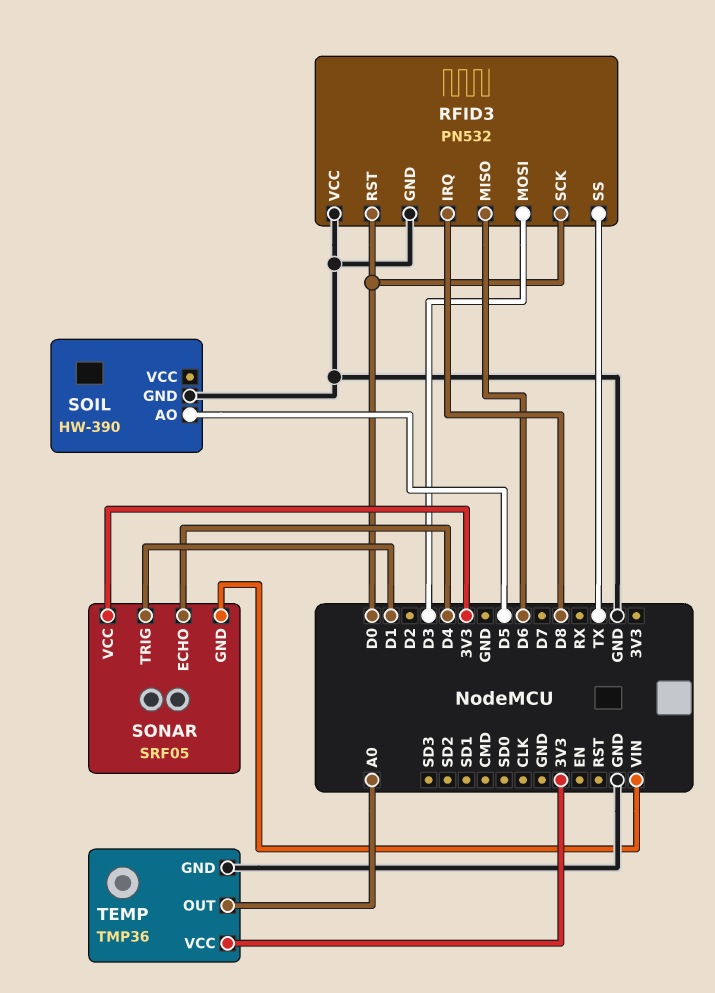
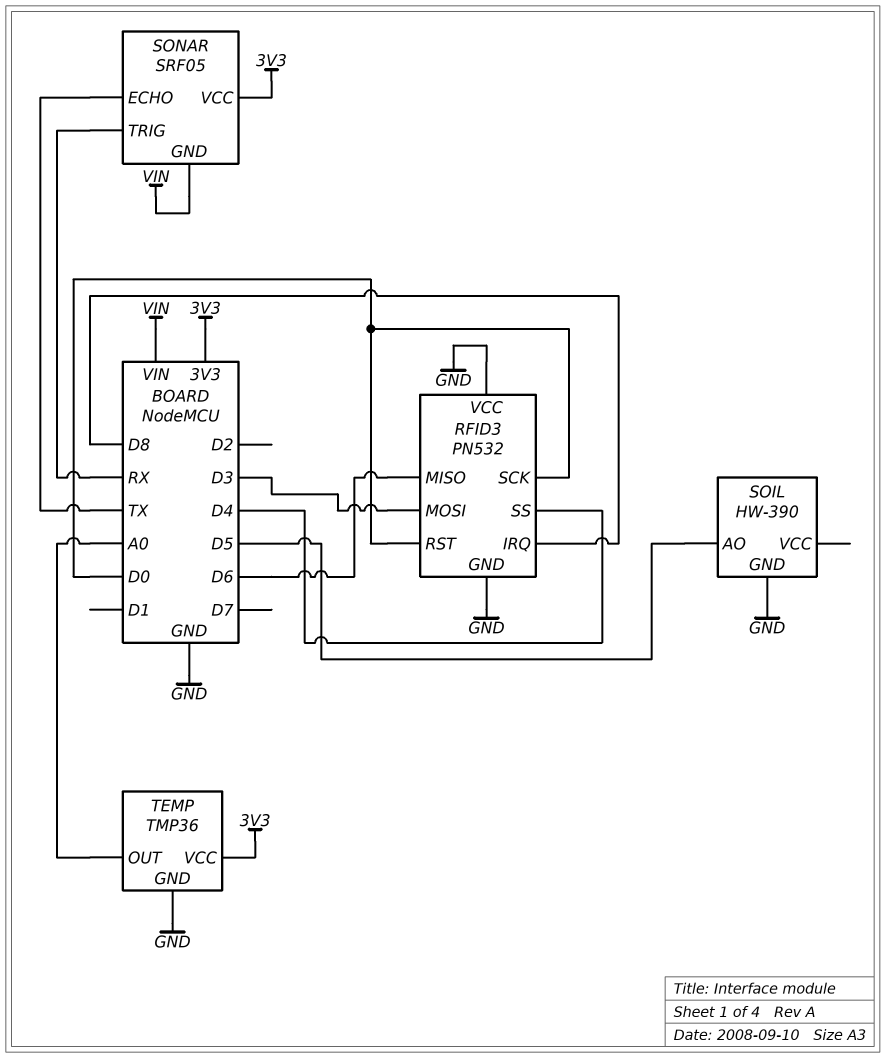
RFID3 pin SS: TX -> D4
SONAR pin ECHO: D4 -> TX
SONAR pin TRIG: D1 -> RX

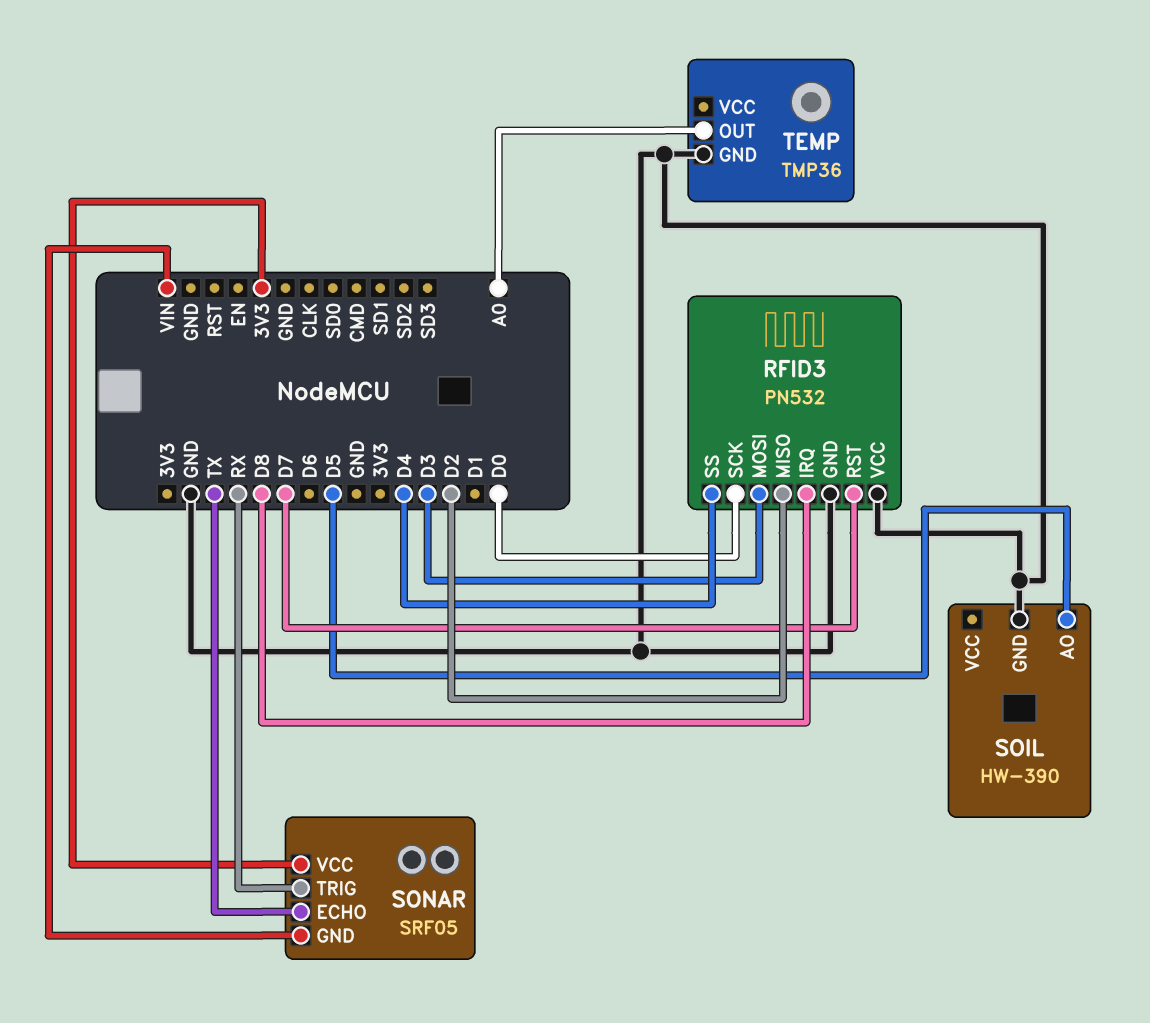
RFID3 pin MISO: D6 -> D2
RFID3 pin RST: D0 -> D7
TEMP pin VCC: 3V3 -> none

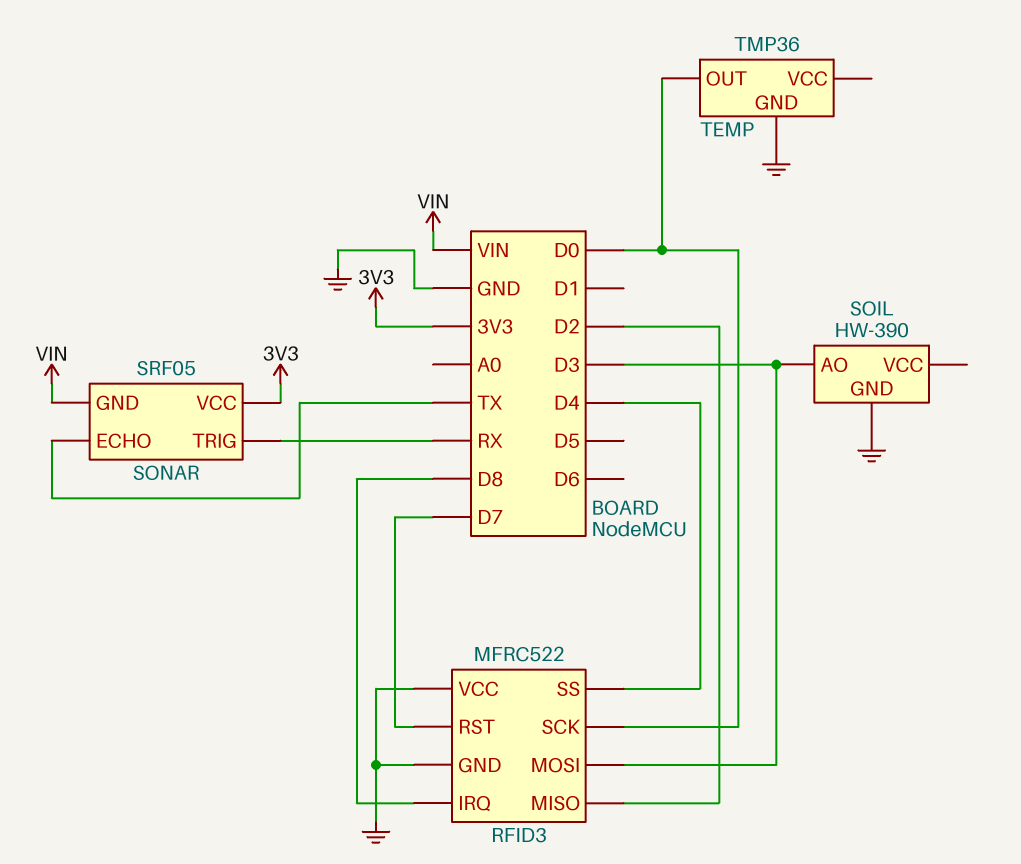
RFID3: PN532 -> MFRC522
SOIL pin AO: D5 -> D3
TEMP pin OUT: A0 -> D0

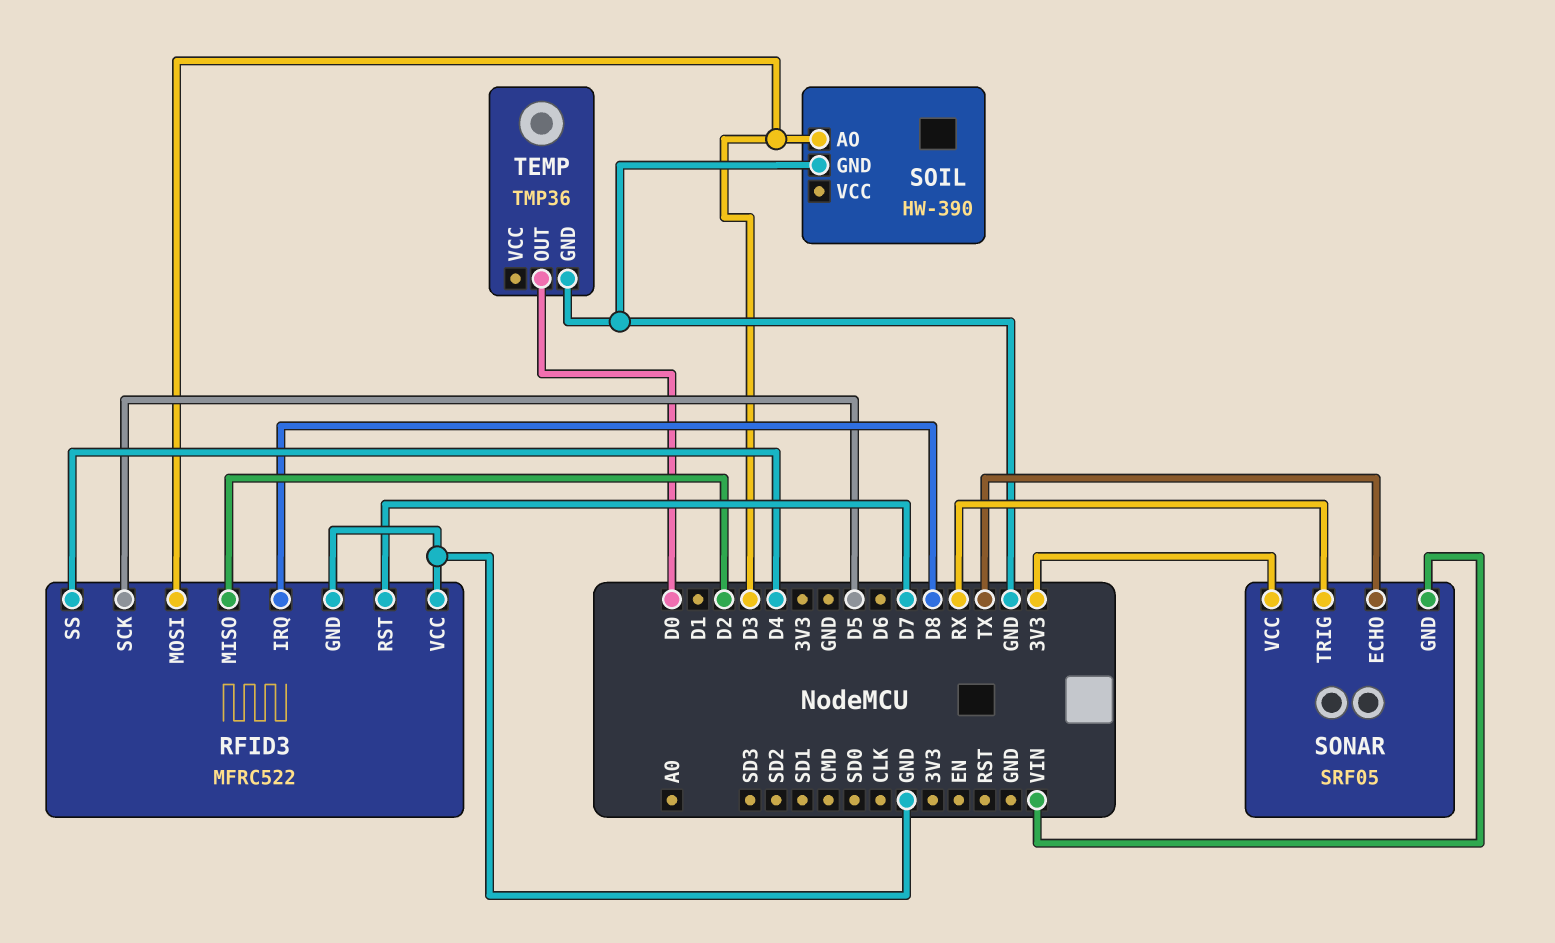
RFID3 pin SCK: D0 -> D5

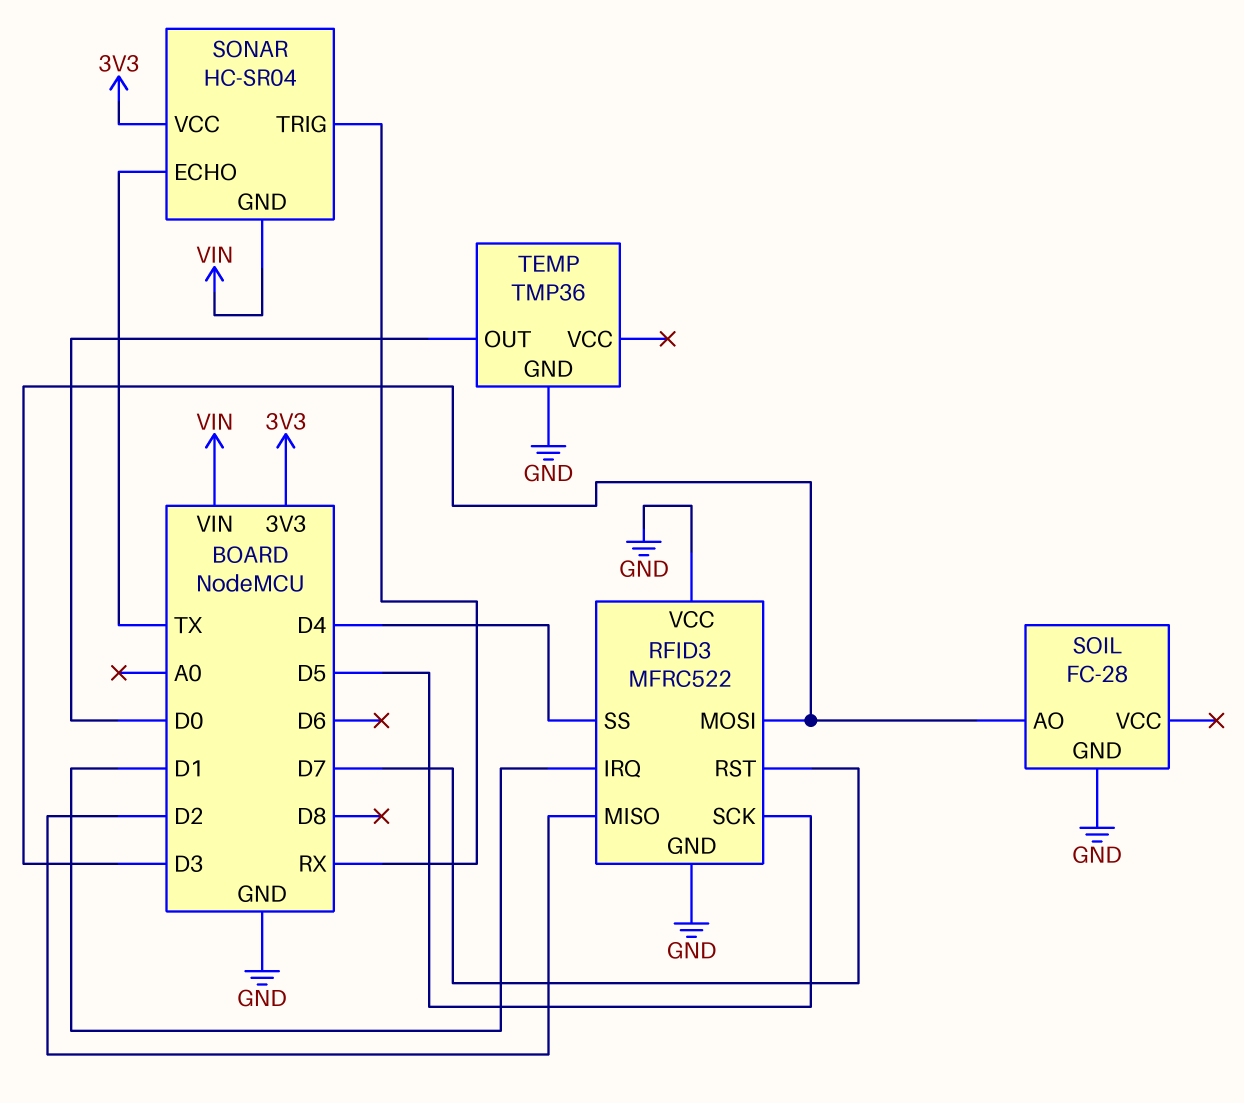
RFID3 pin IRQ: D8 -> D1
SOIL: HW-390 -> FC-28
SONAR: SRF05 -> HC-SR04

